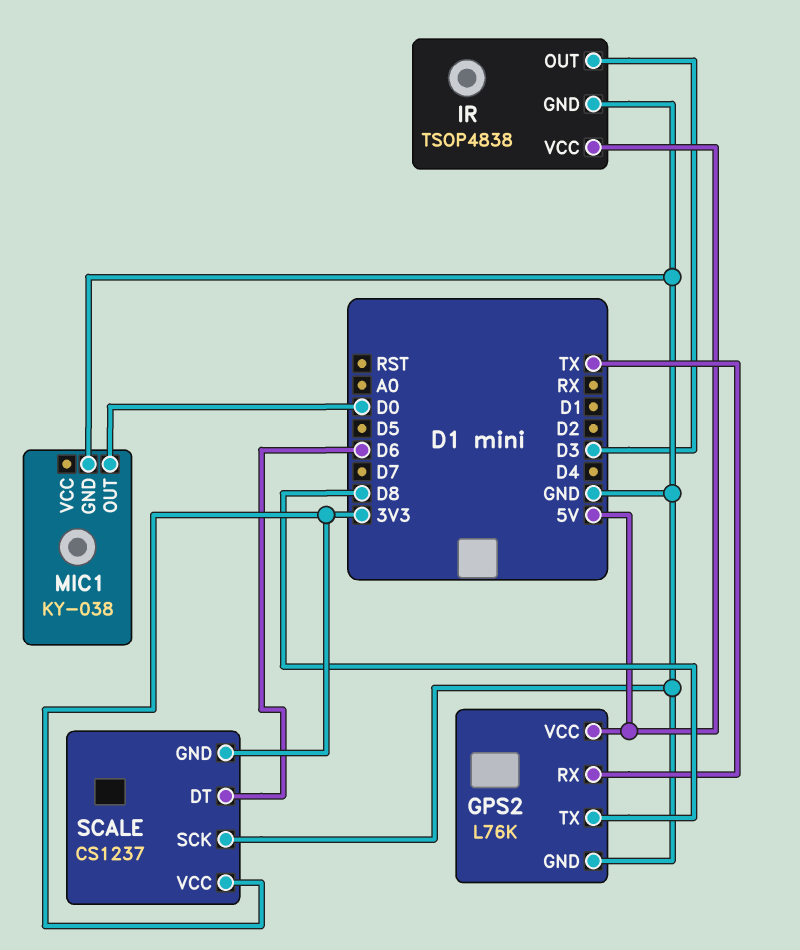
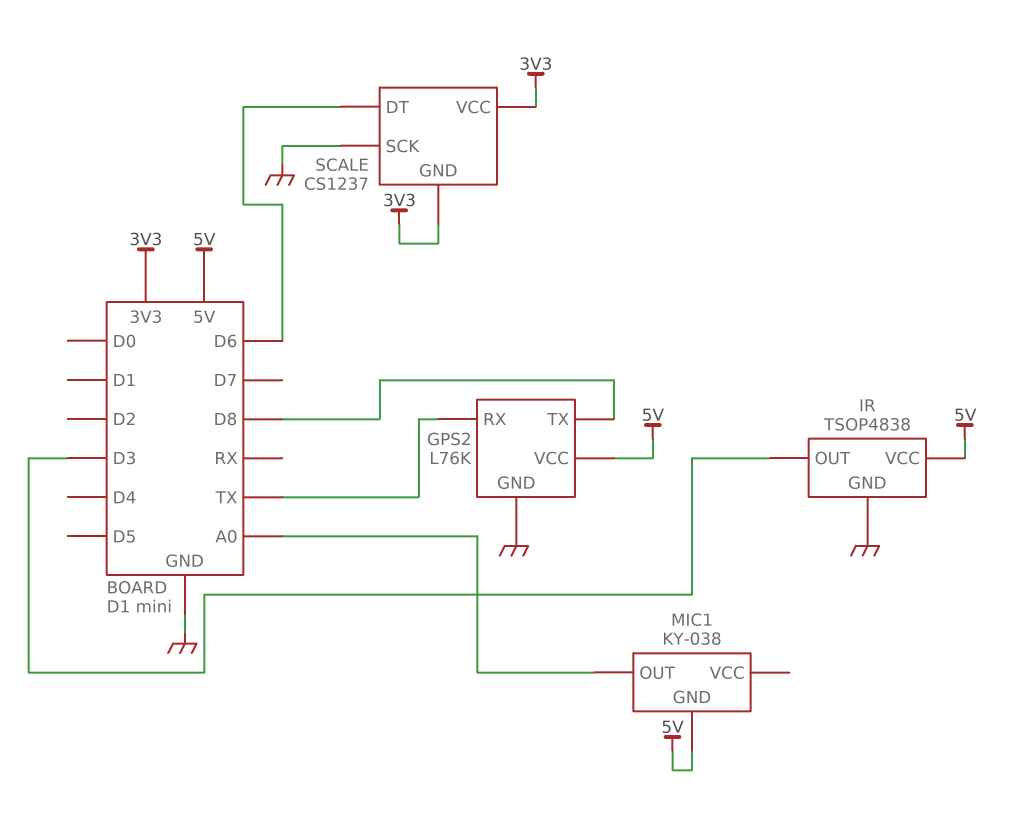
MIC1 pin GND: GND -> 5V
MIC1 pin OUT: D0 -> A0

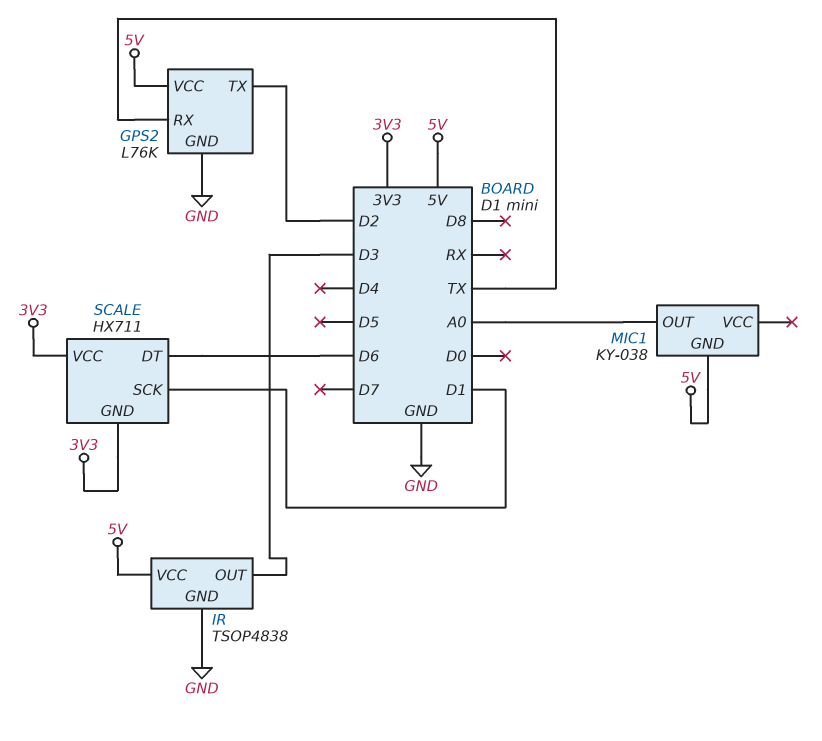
GPS2 pin TX: D8 -> D2
SCALE: CS1237 -> HX711
SCALE pin SCK: GND -> D1

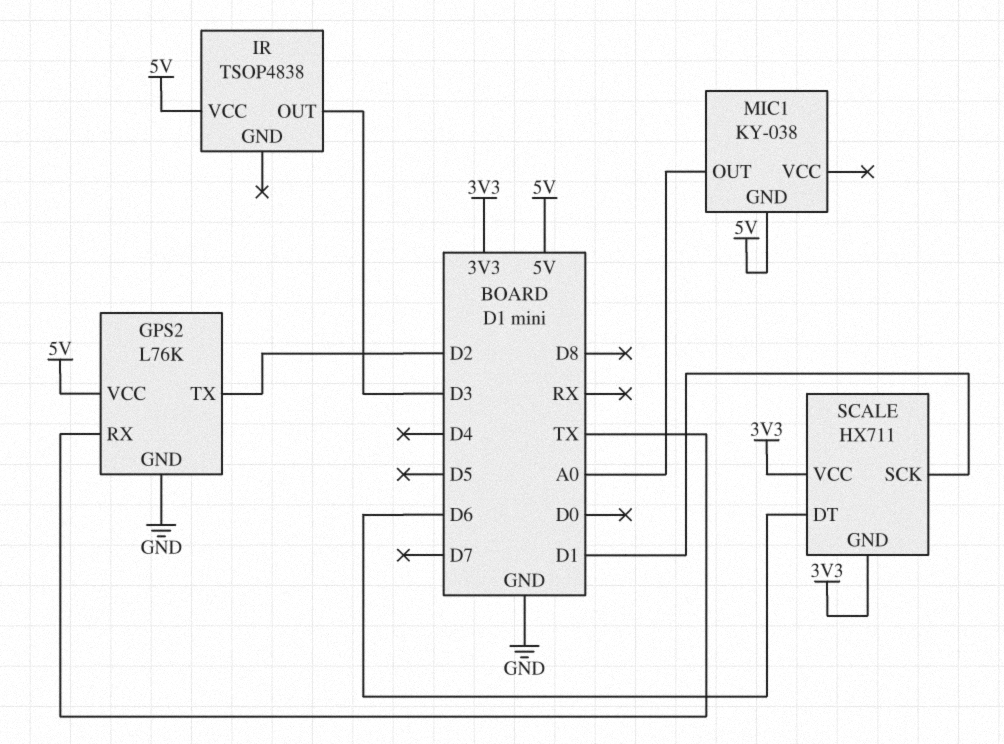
IR pin GND: GND -> none

